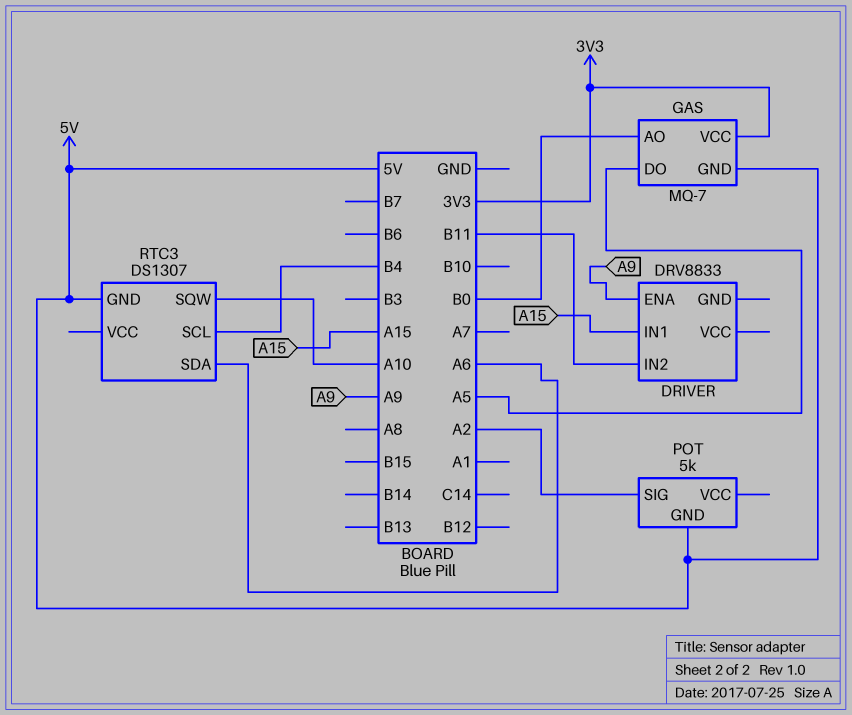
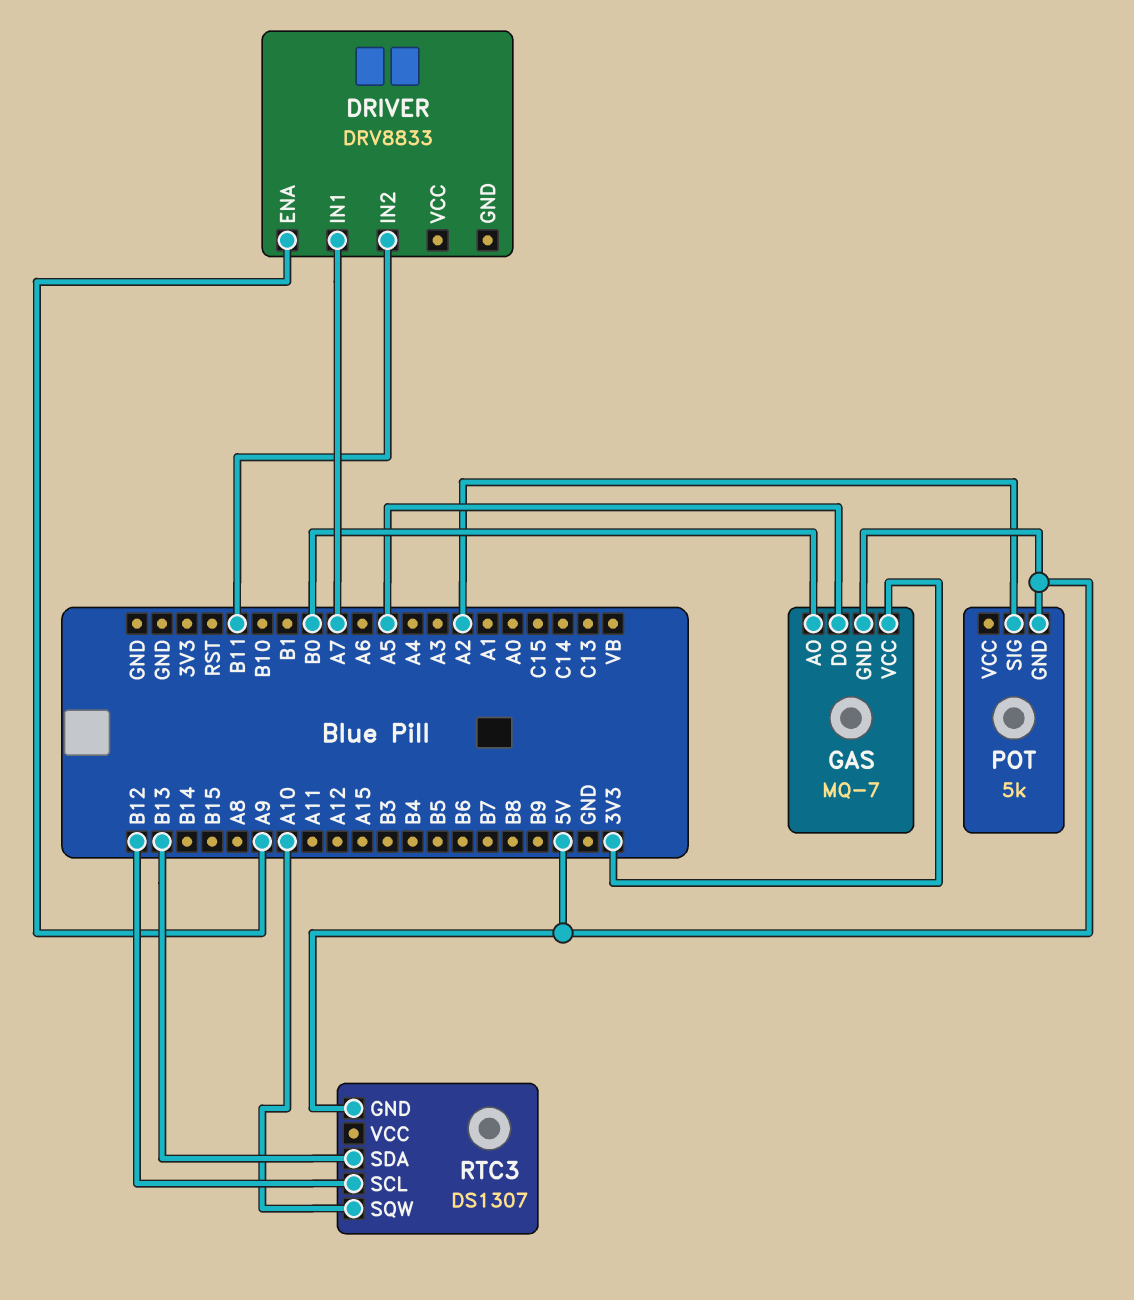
DRIVER pin IN1: A15 -> A7
RTC3 pin SCL: B4 -> B12
RTC3 pin SDA: A6 -> B13

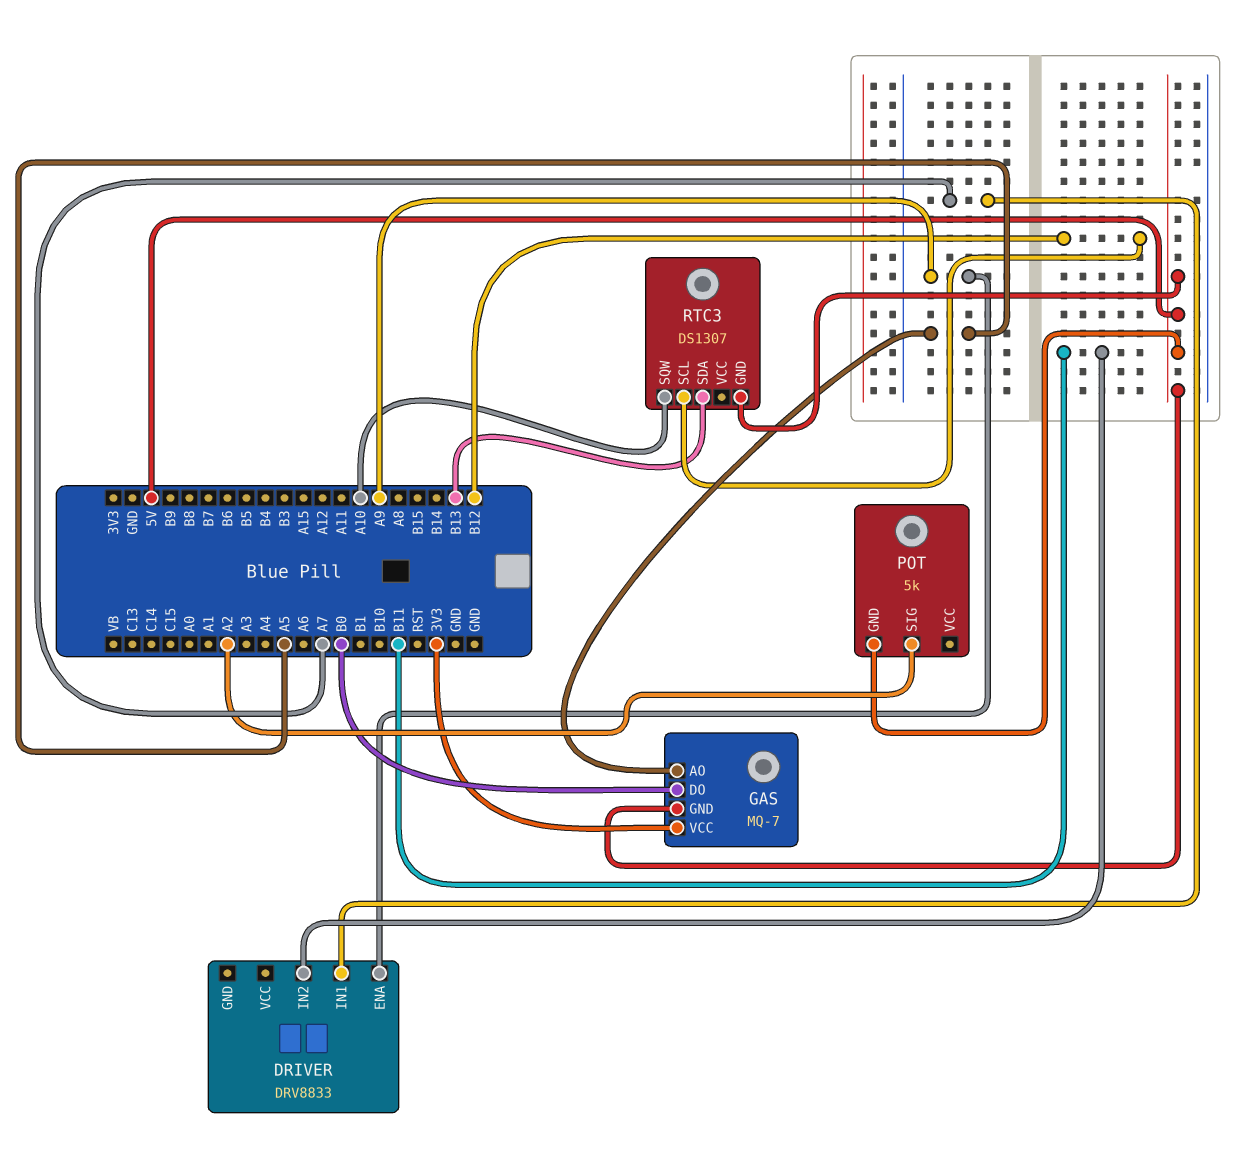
GAS pin AO: B0 -> A5
GAS pin DO: A5 -> B0

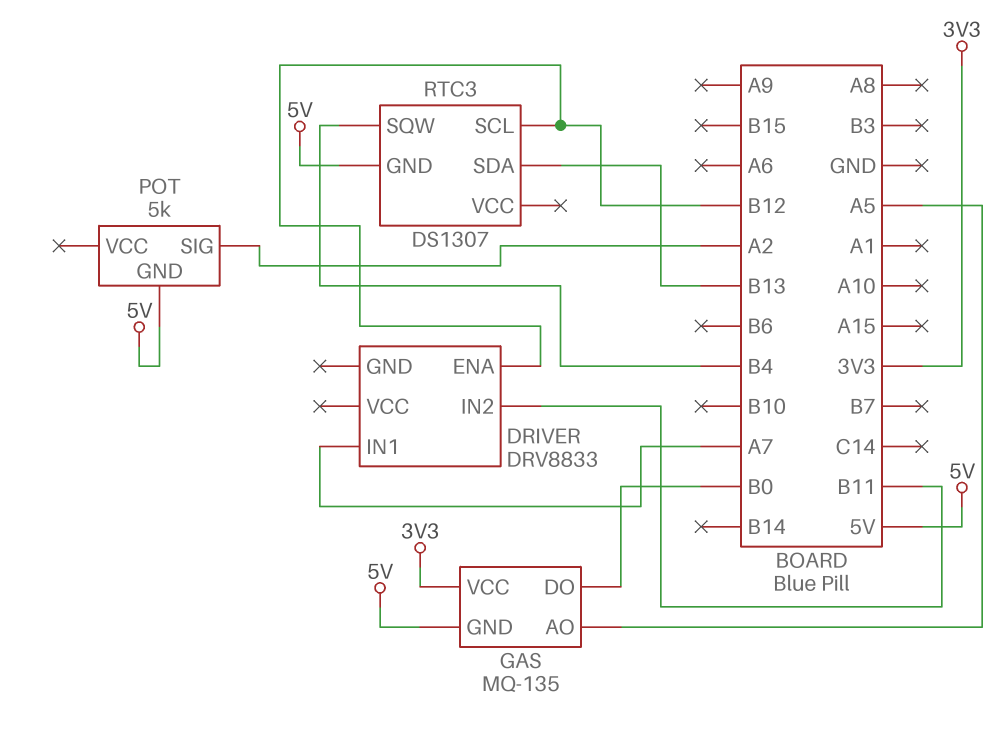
DRIVER pin ENA: A9 -> B12
GAS: MQ-7 -> MQ-135
RTC3 pin SQW: A10 -> B4

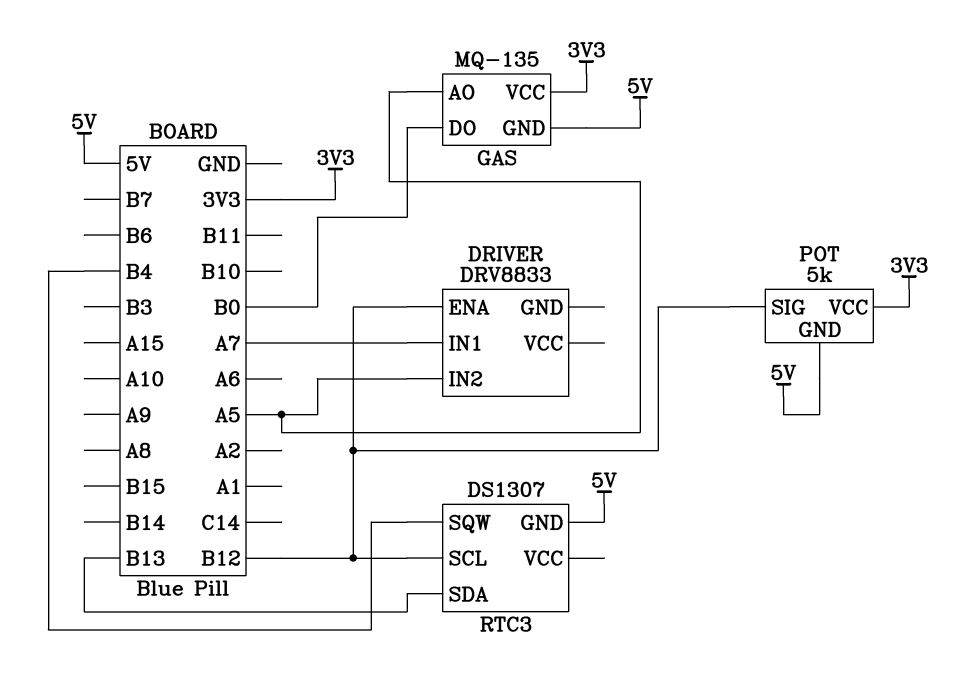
DRIVER pin IN2: B11 -> A5
POT pin SIG: A2 -> B12
POT pin VCC: none -> 3V3

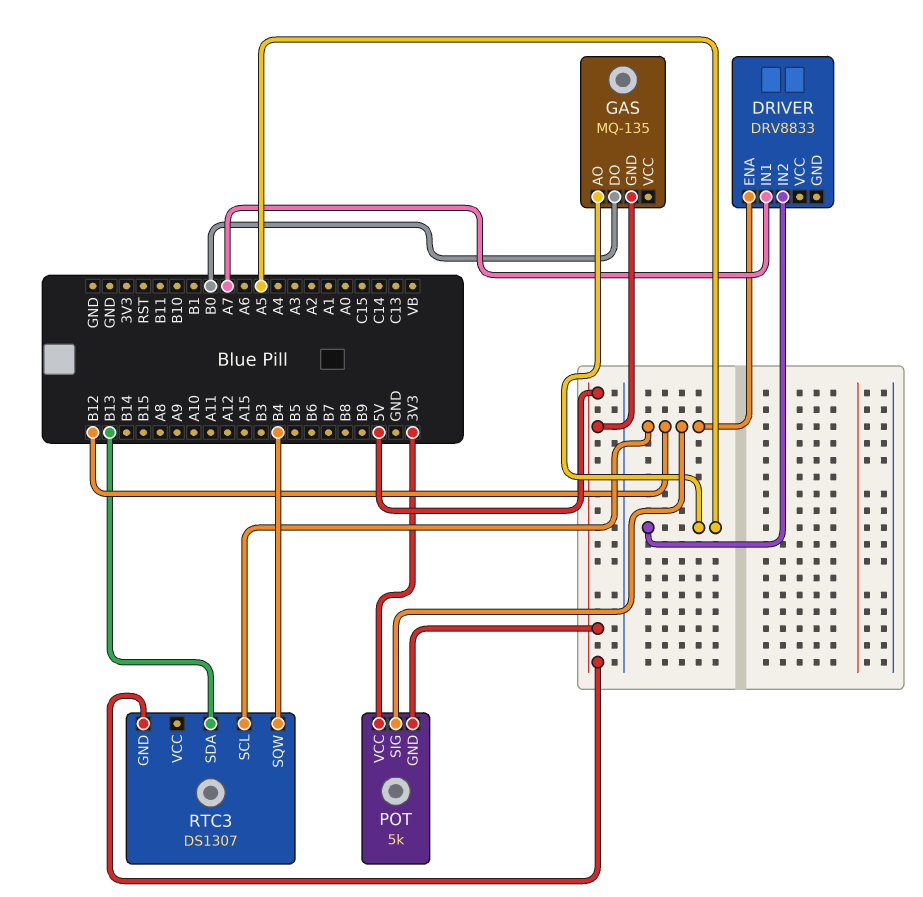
GAS pin VCC: 3V3 -> none

